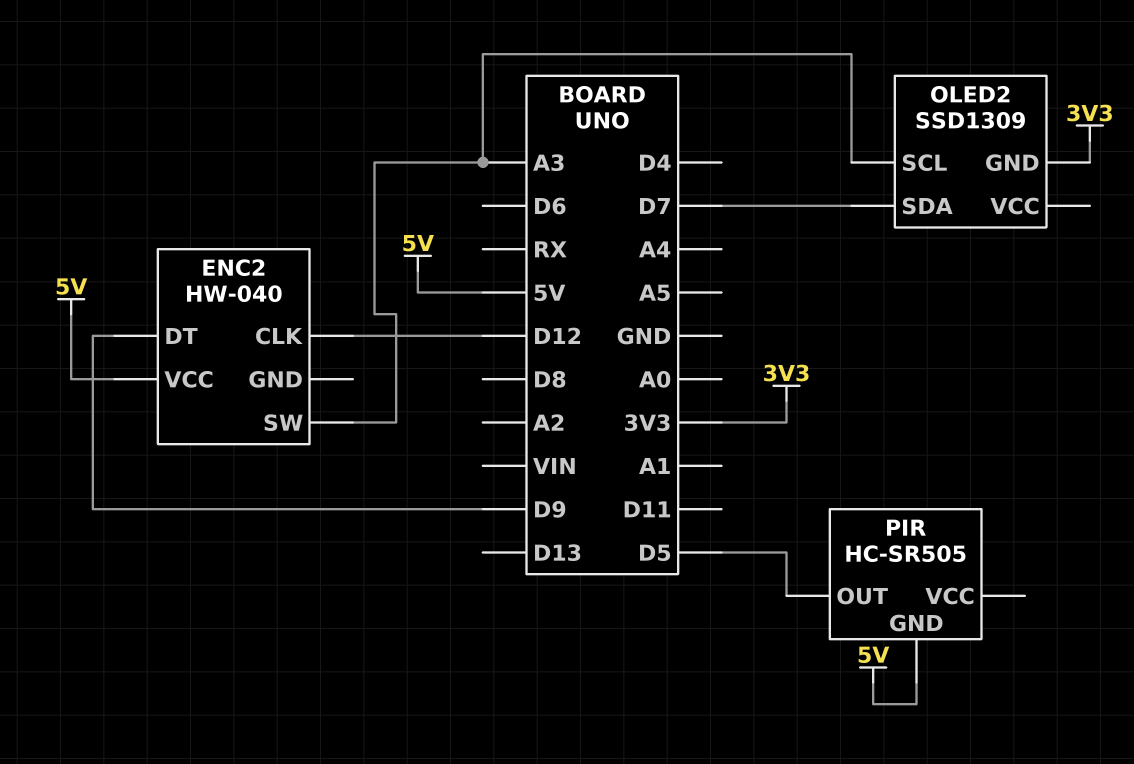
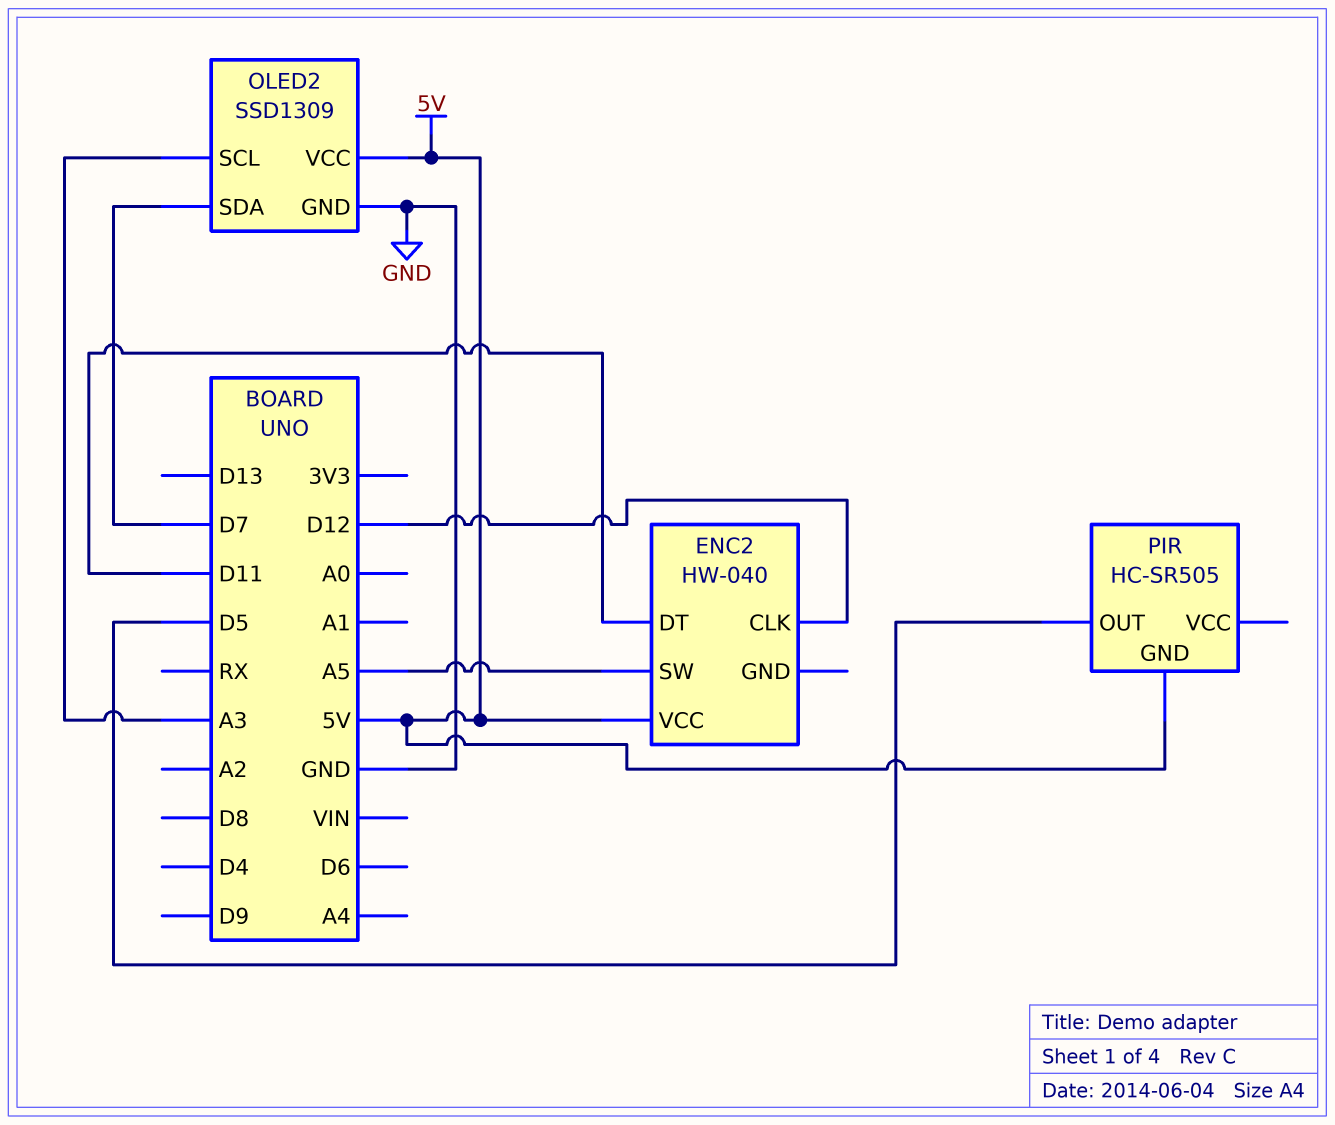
ENC2 pin DT: D9 -> D11
ENC2 pin SW: A3 -> A5
OLED2 pin GND: 3V3 -> GND
OLED2 pin VCC: none -> 5V

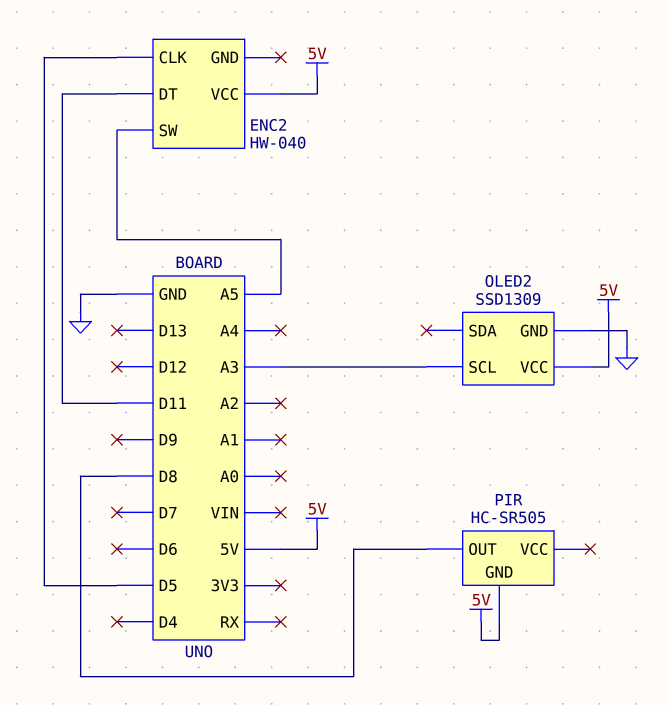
ENC2 pin CLK: D12 -> D5
OLED2 pin SDA: D7 -> none
PIR pin OUT: D5 -> D8

